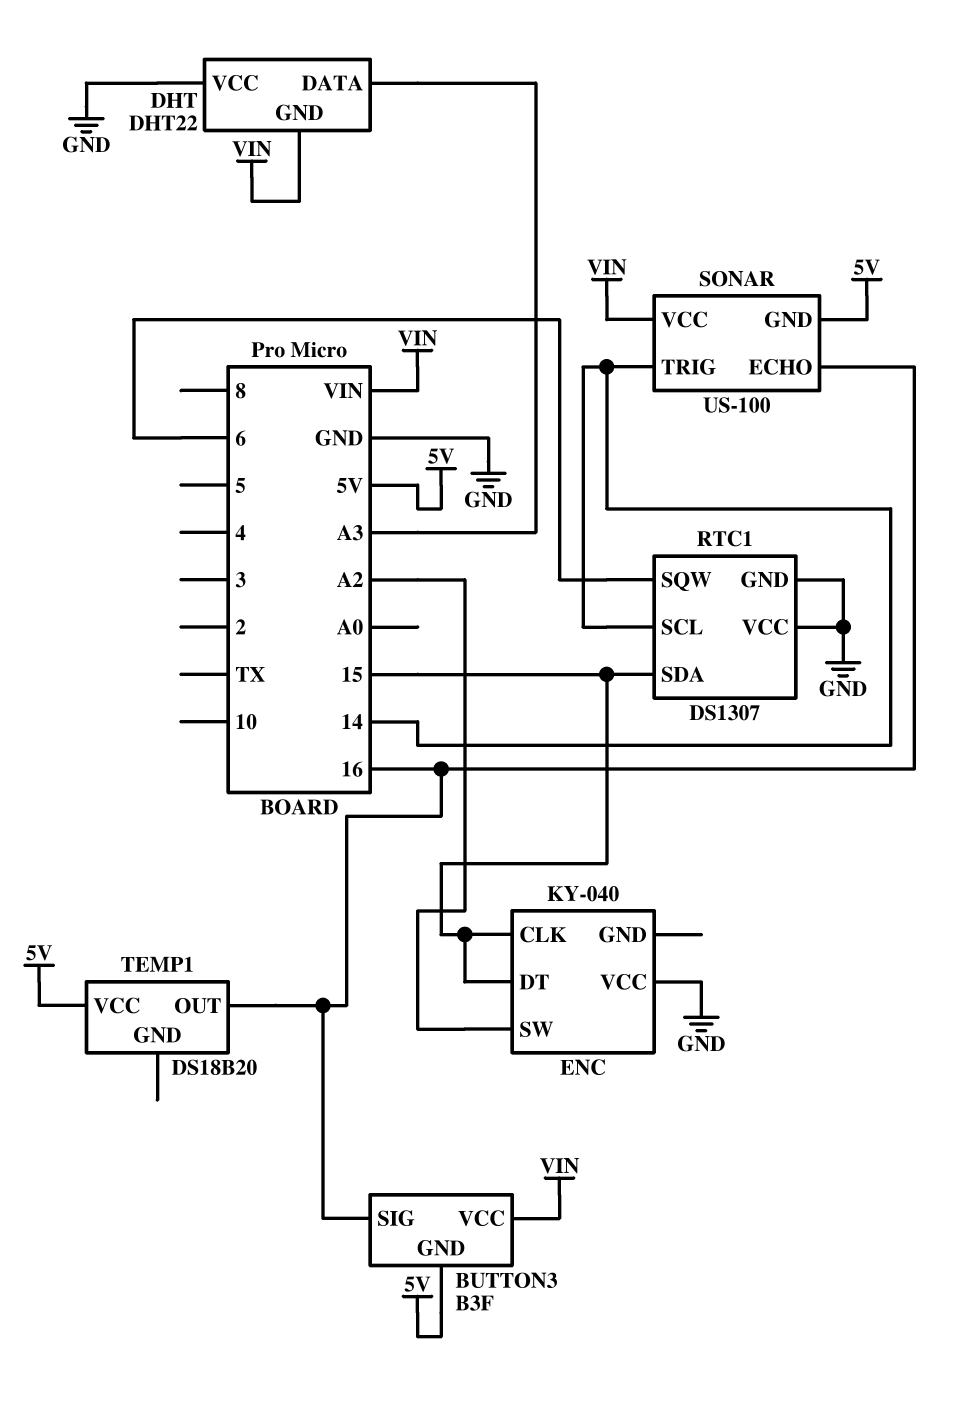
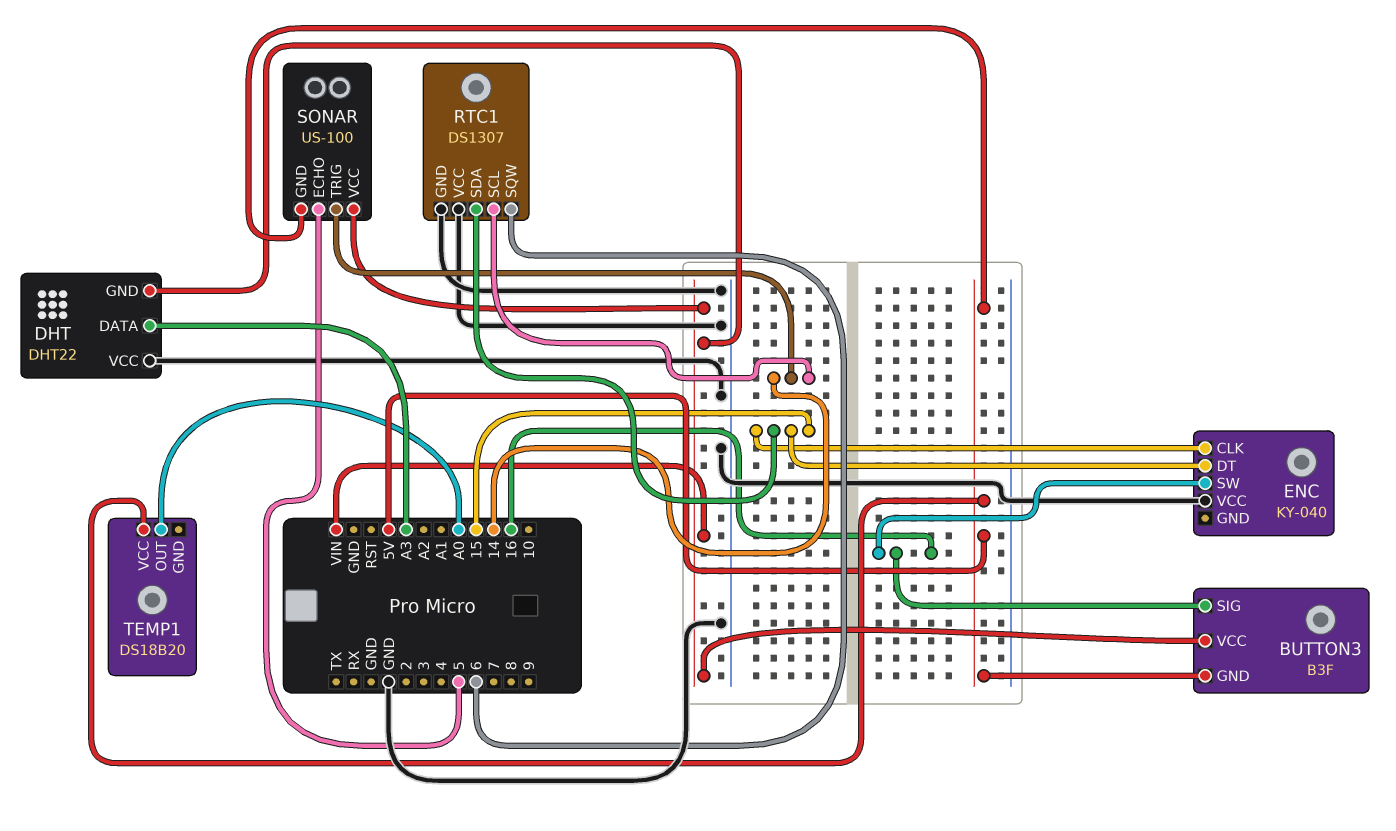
ENC pin SW: A2 -> 16
SONAR pin ECHO: 16 -> 5
TEMP1 pin OUT: 16 -> A0

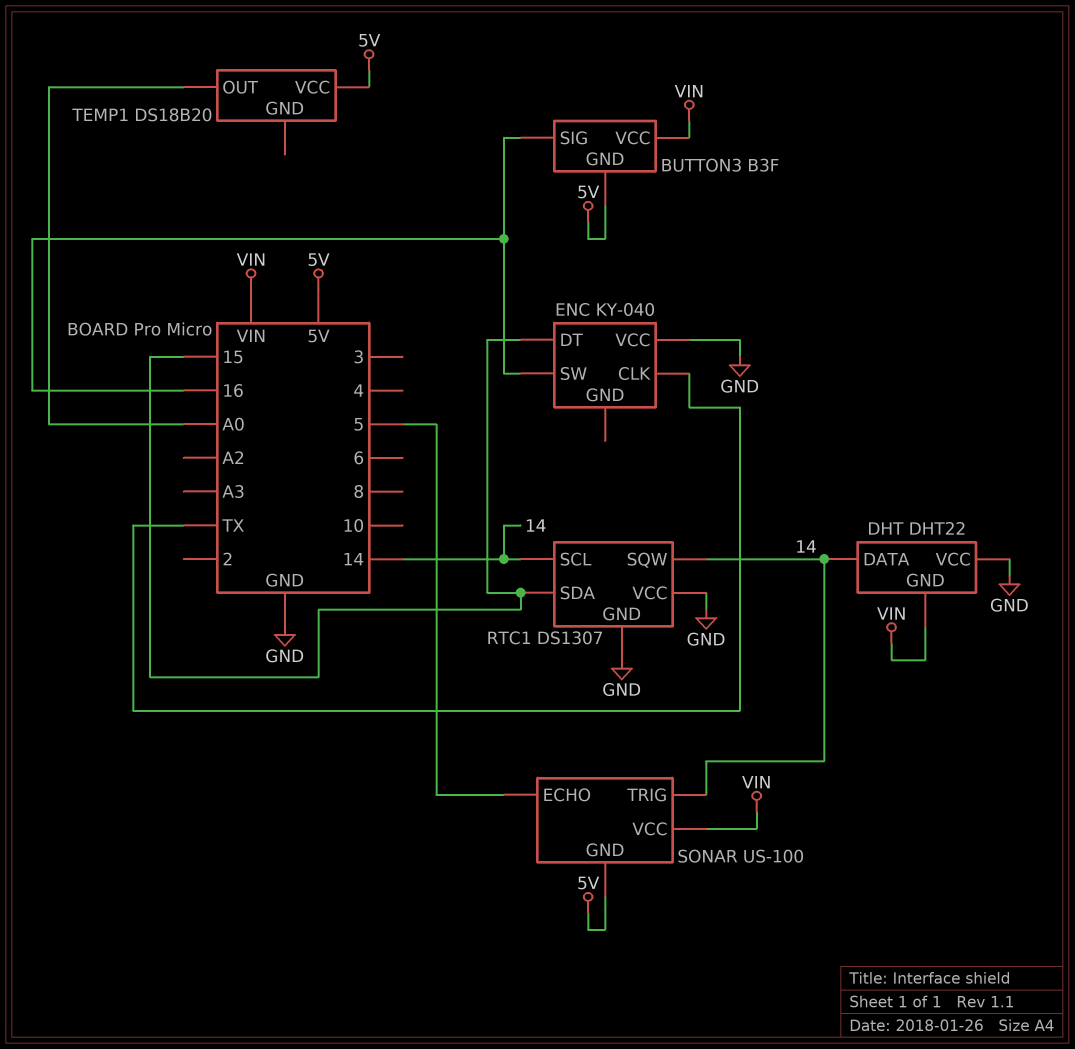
DHT pin DATA: A3 -> 14
ENC pin CLK: 15 -> TX
RTC1 pin SQW: 6 -> 14

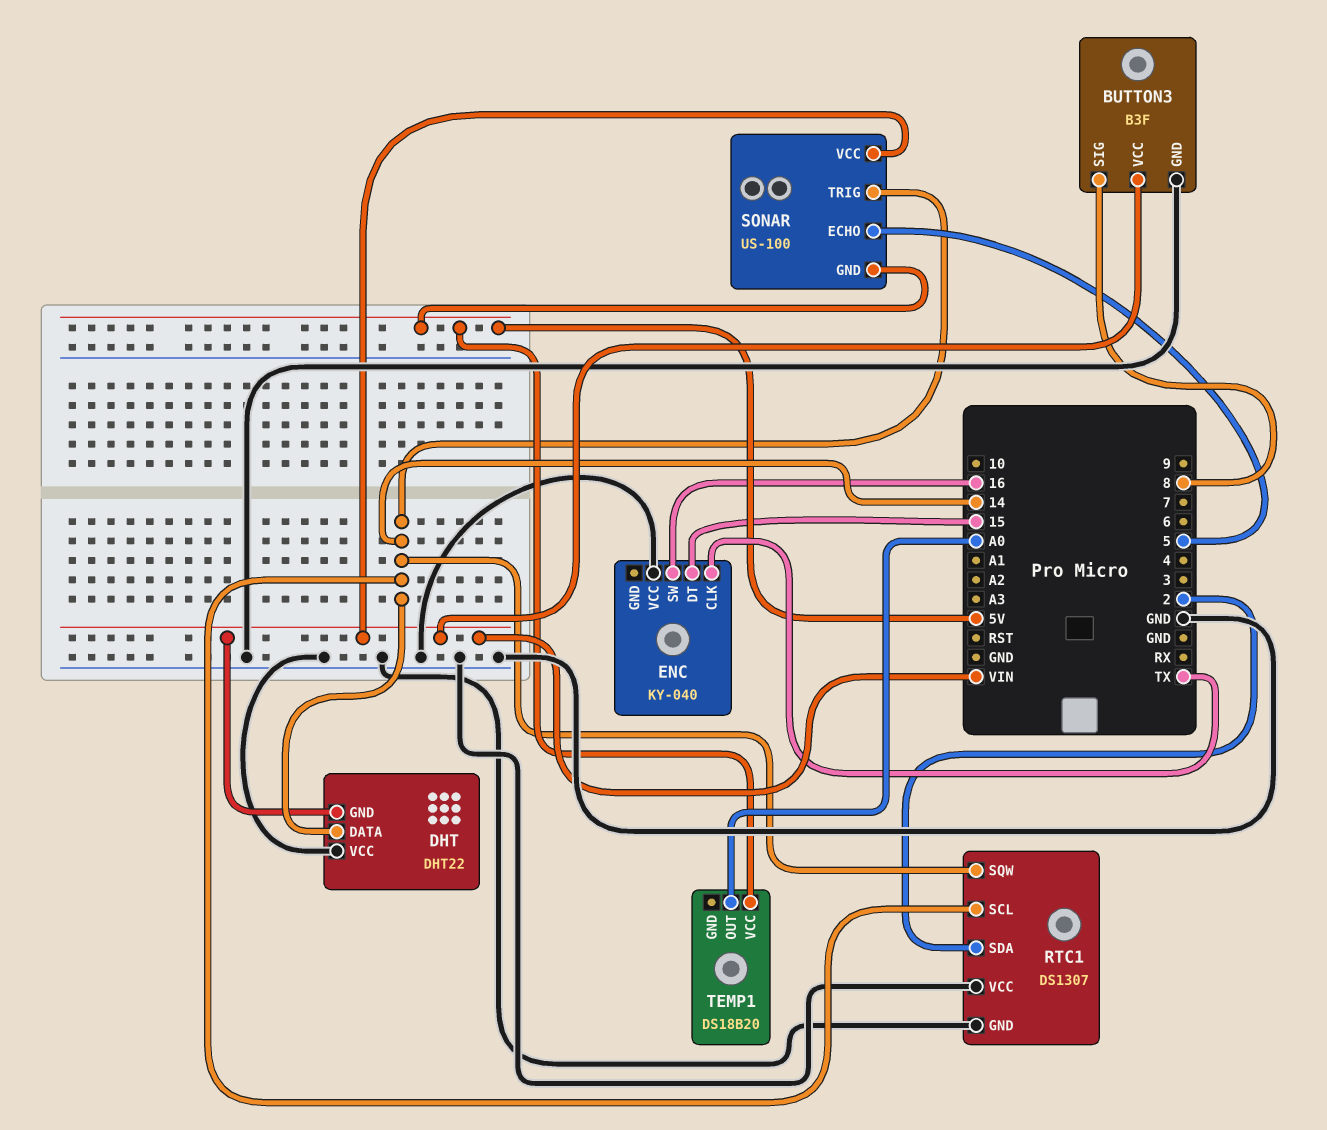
BUTTON3 pin GND: 5V -> GND
BUTTON3 pin SIG: 16 -> 8
RTC1 pin SDA: 15 -> 2

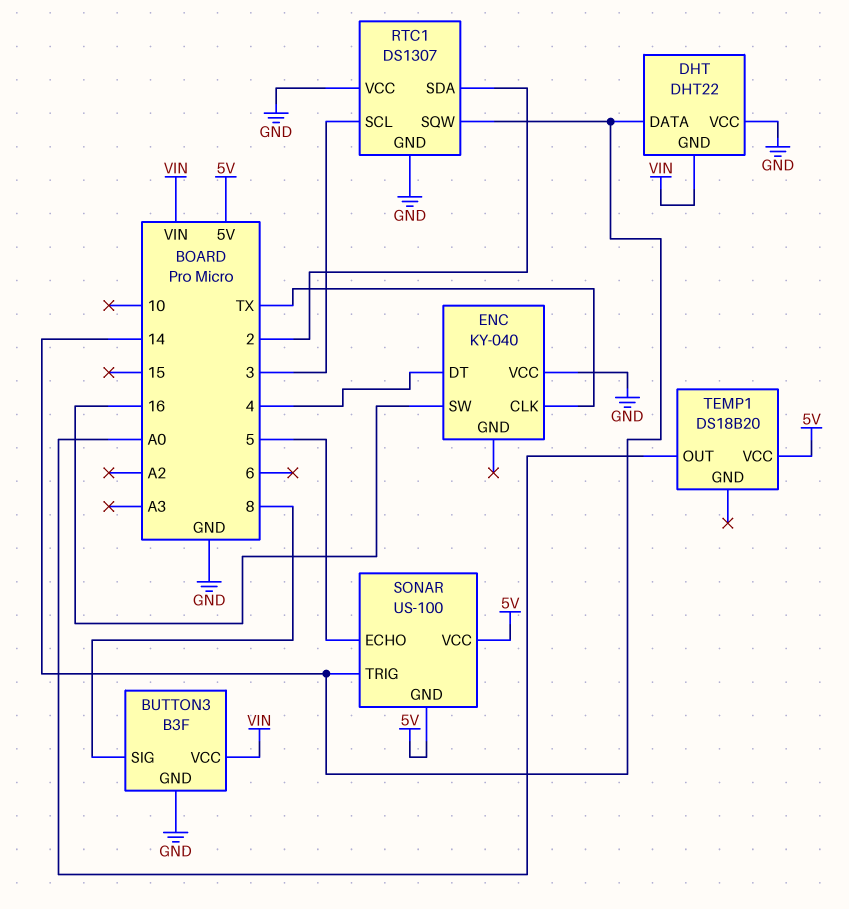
ENC pin DT: 15 -> 4
RTC1 pin SCL: 14 -> 3
SONAR pin VCC: VIN -> 5V

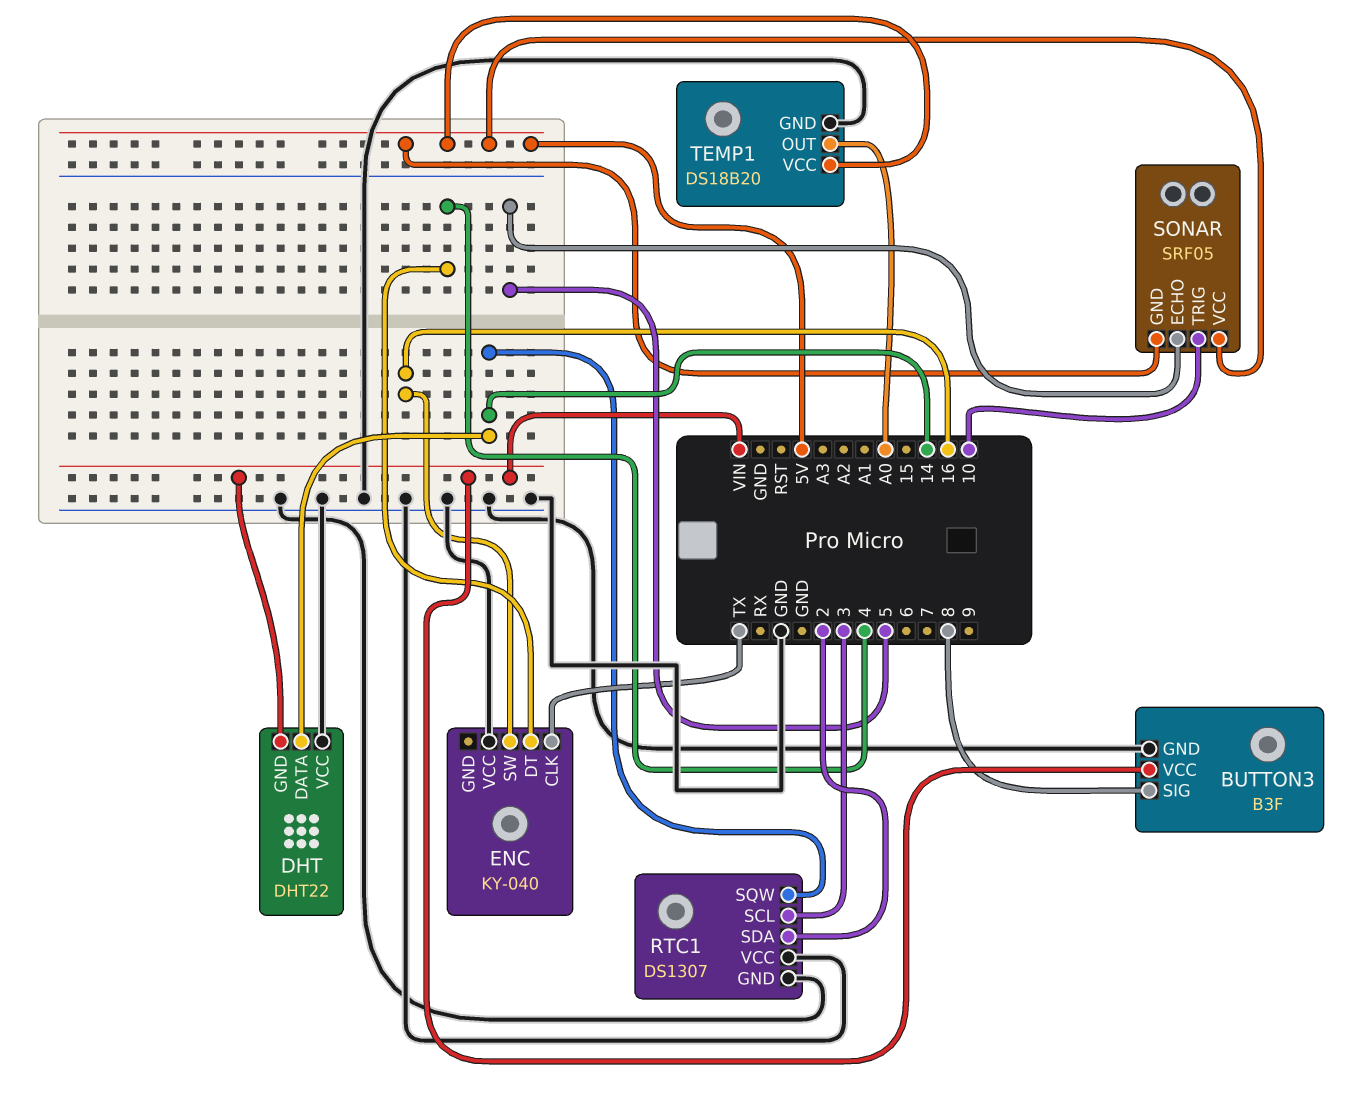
SONAR: US-100 -> SRF05
SONAR pin TRIG: 14 -> 10
TEMP1 pin GND: none -> GND

